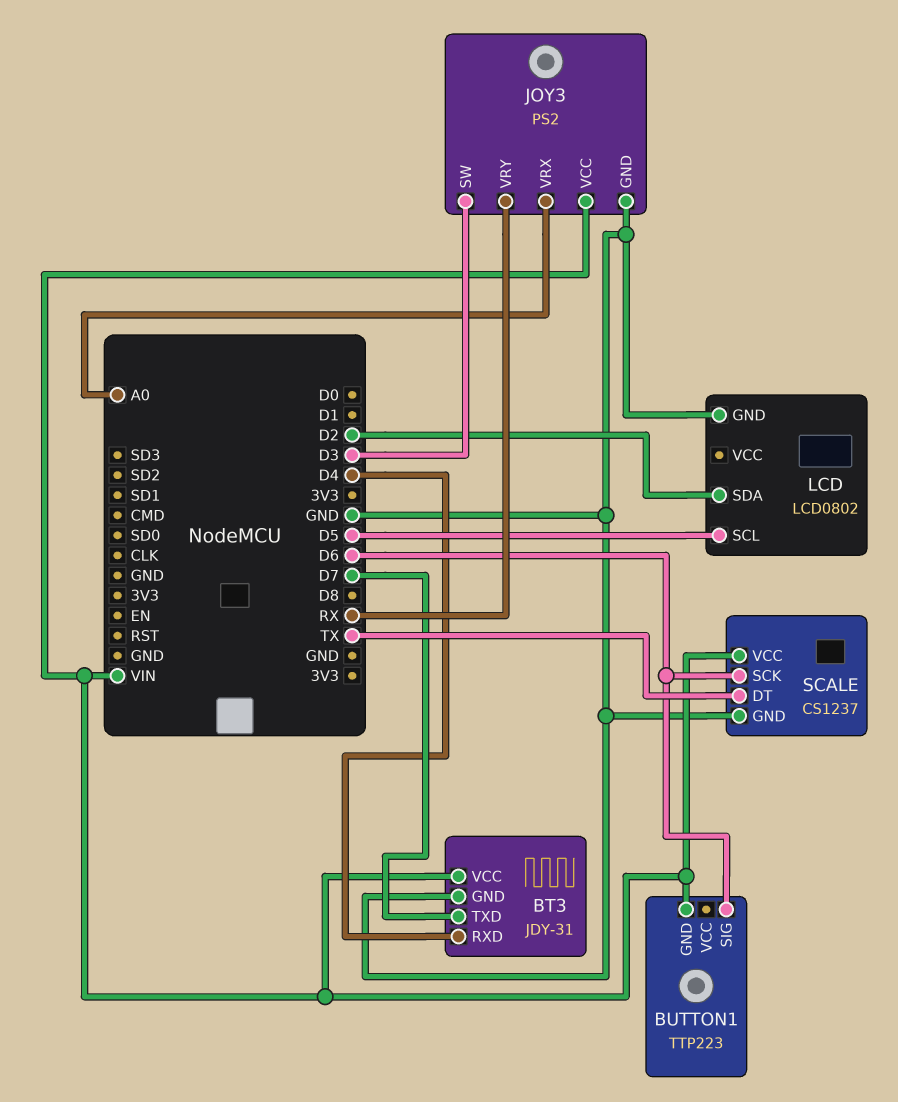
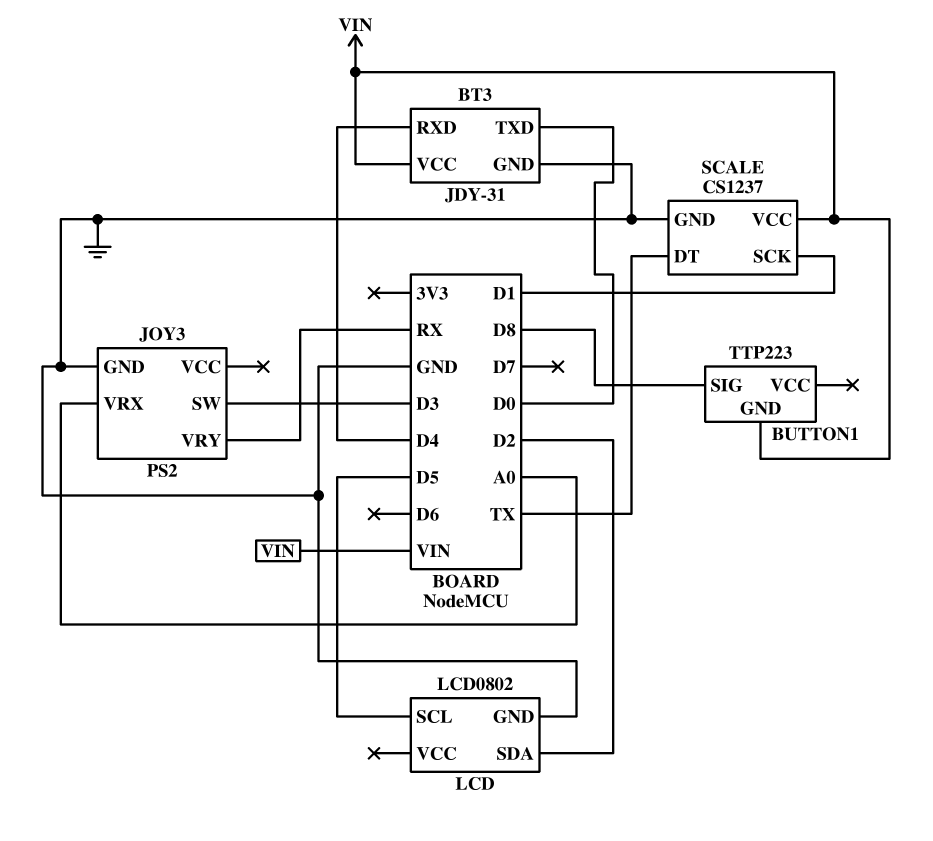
BT3 pin TXD: D7 -> D0
BUTTON1 pin SIG: D6 -> D8
JOY3 pin VCC: VIN -> none
SCALE pin SCK: D6 -> D1

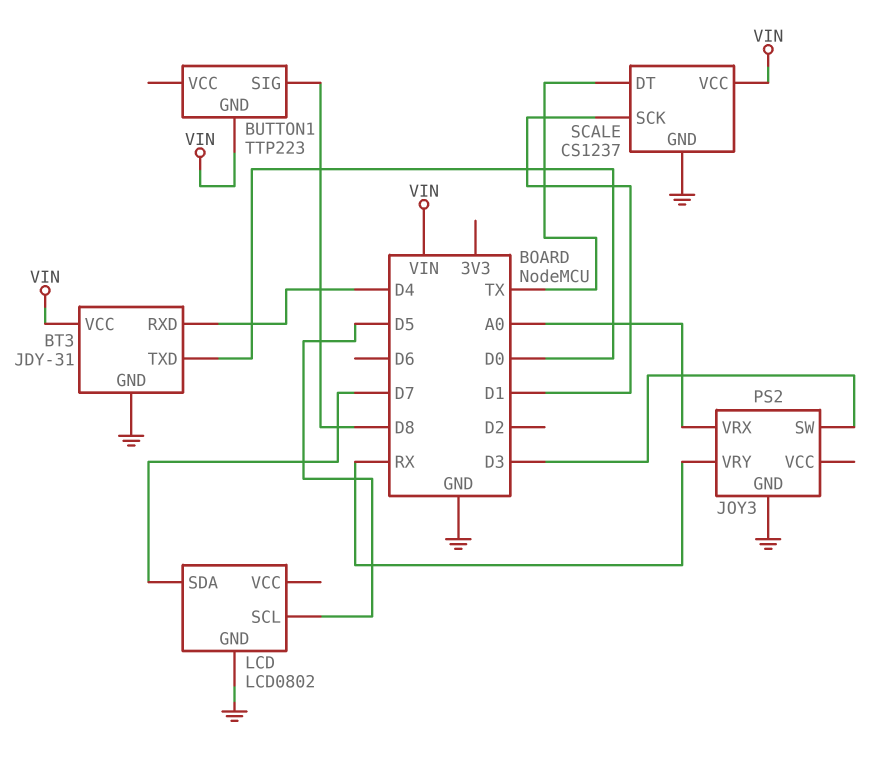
LCD pin SDA: D2 -> D7

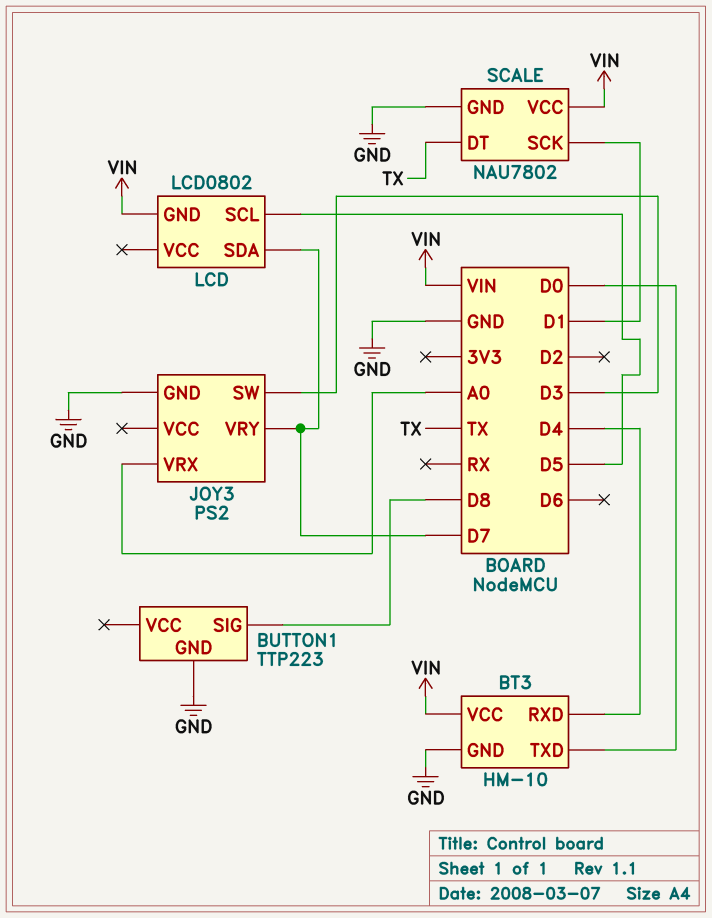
BT3: JDY-31 -> HM-10
BUTTON1 pin GND: VIN -> GND
JOY3 pin VRY: RX -> D7
LCD pin GND: GND -> VIN
SCALE: CS1237 -> NAU7802

